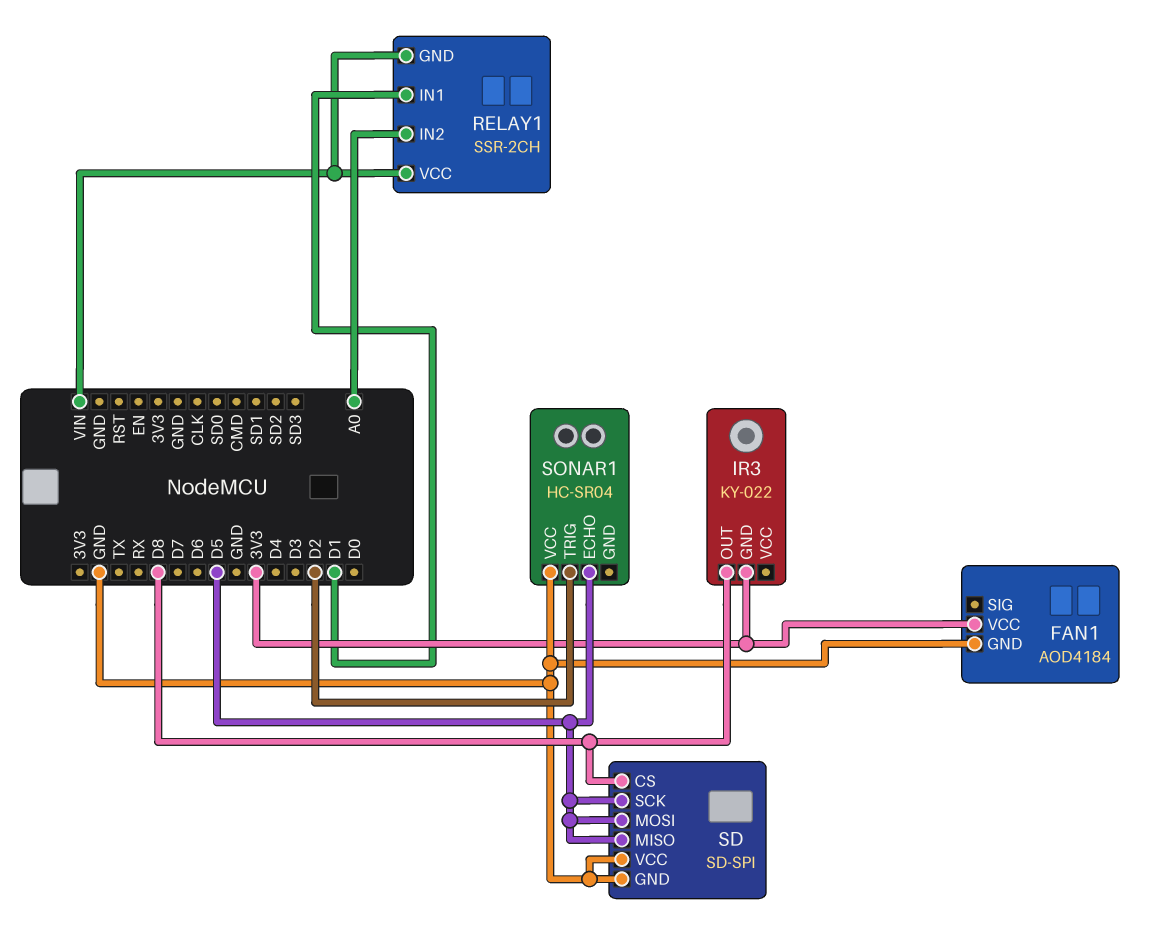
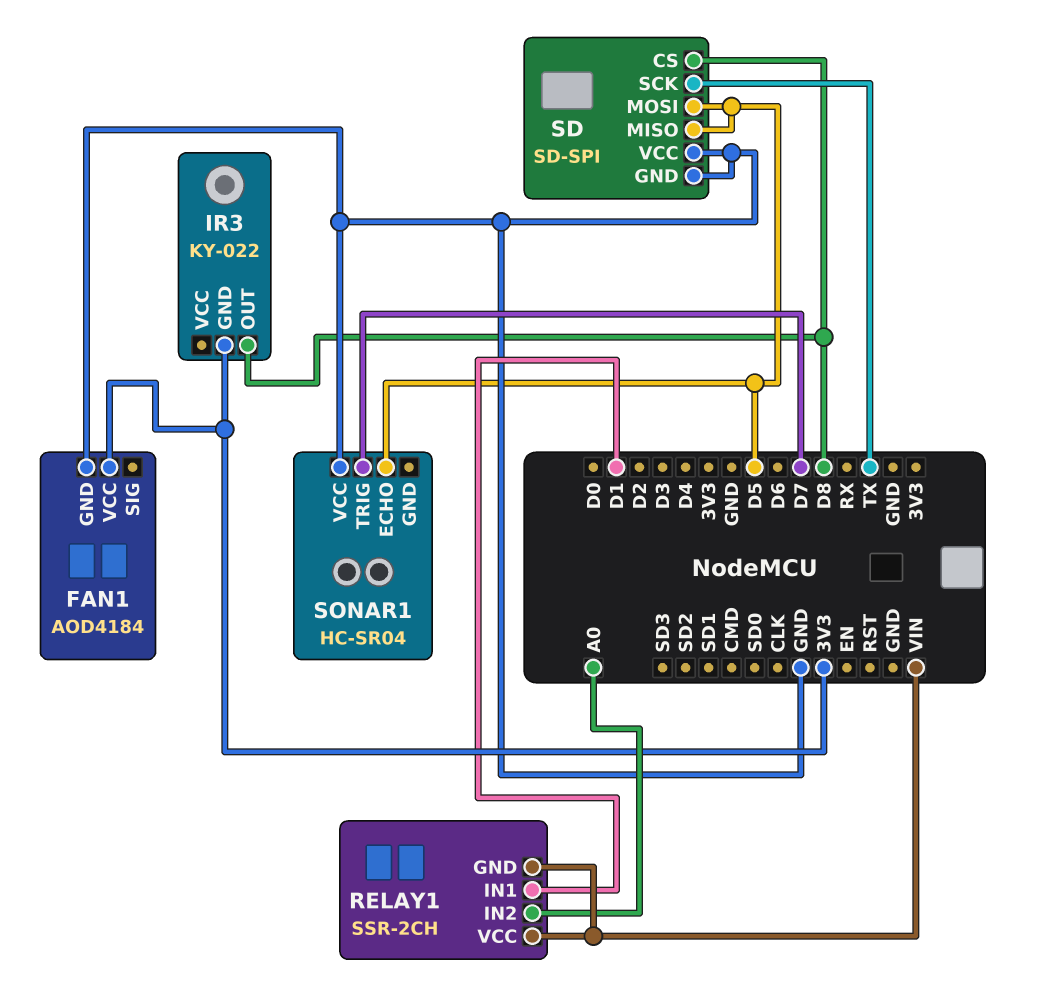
SD pin SCK: D5 -> TX
SONAR1 pin TRIG: D2 -> D7

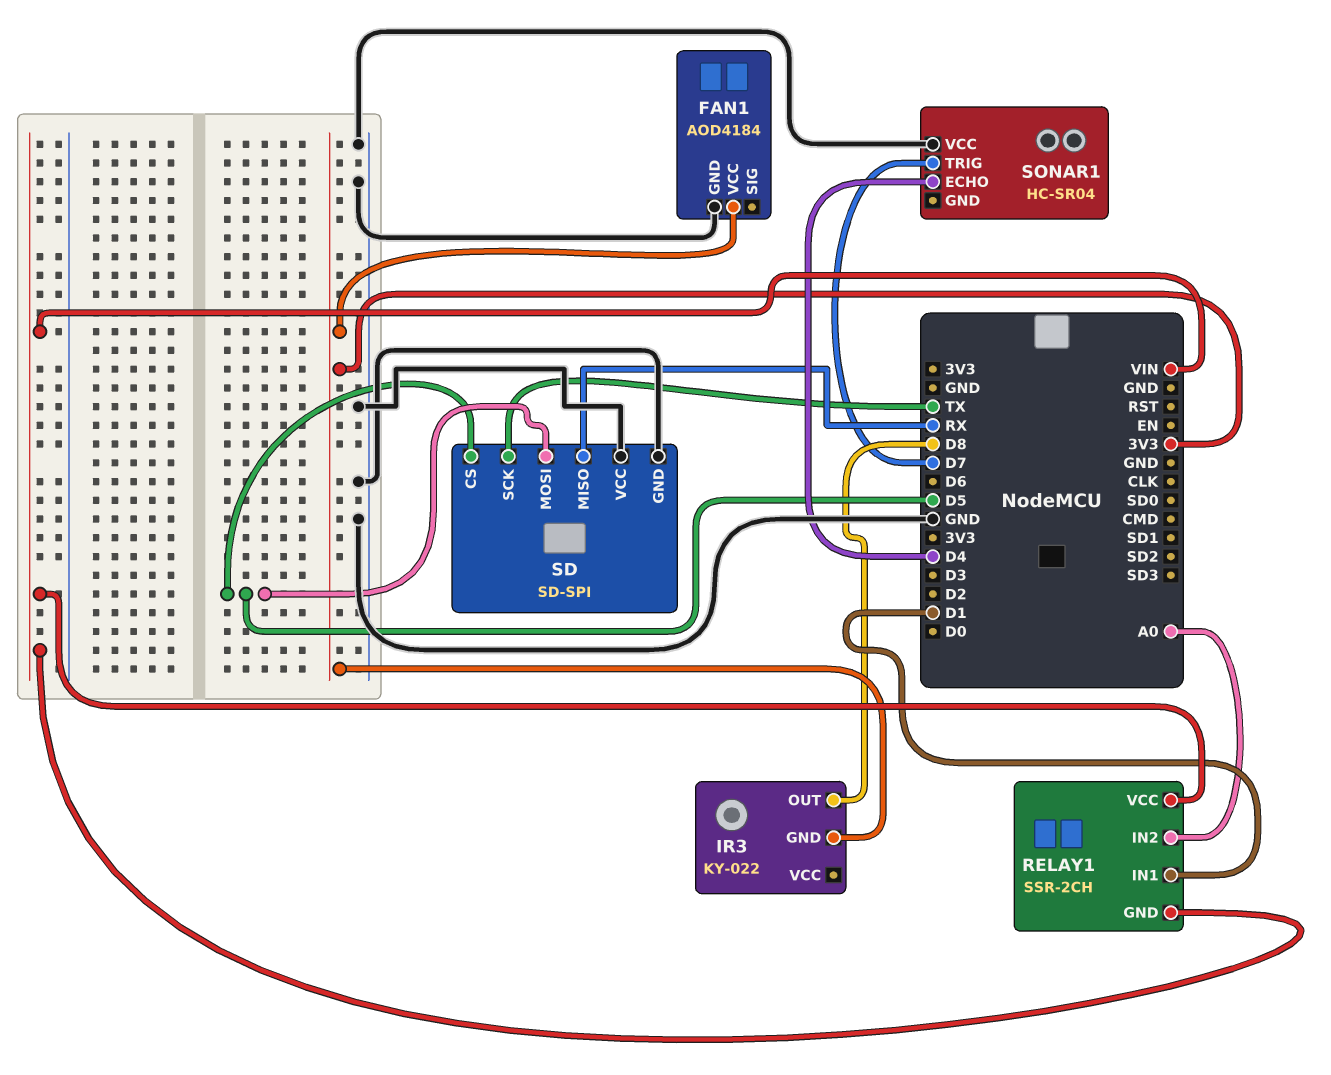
SD pin CS: D8 -> D5
SD pin MISO: D5 -> RX
SONAR1 pin ECHO: D5 -> D4

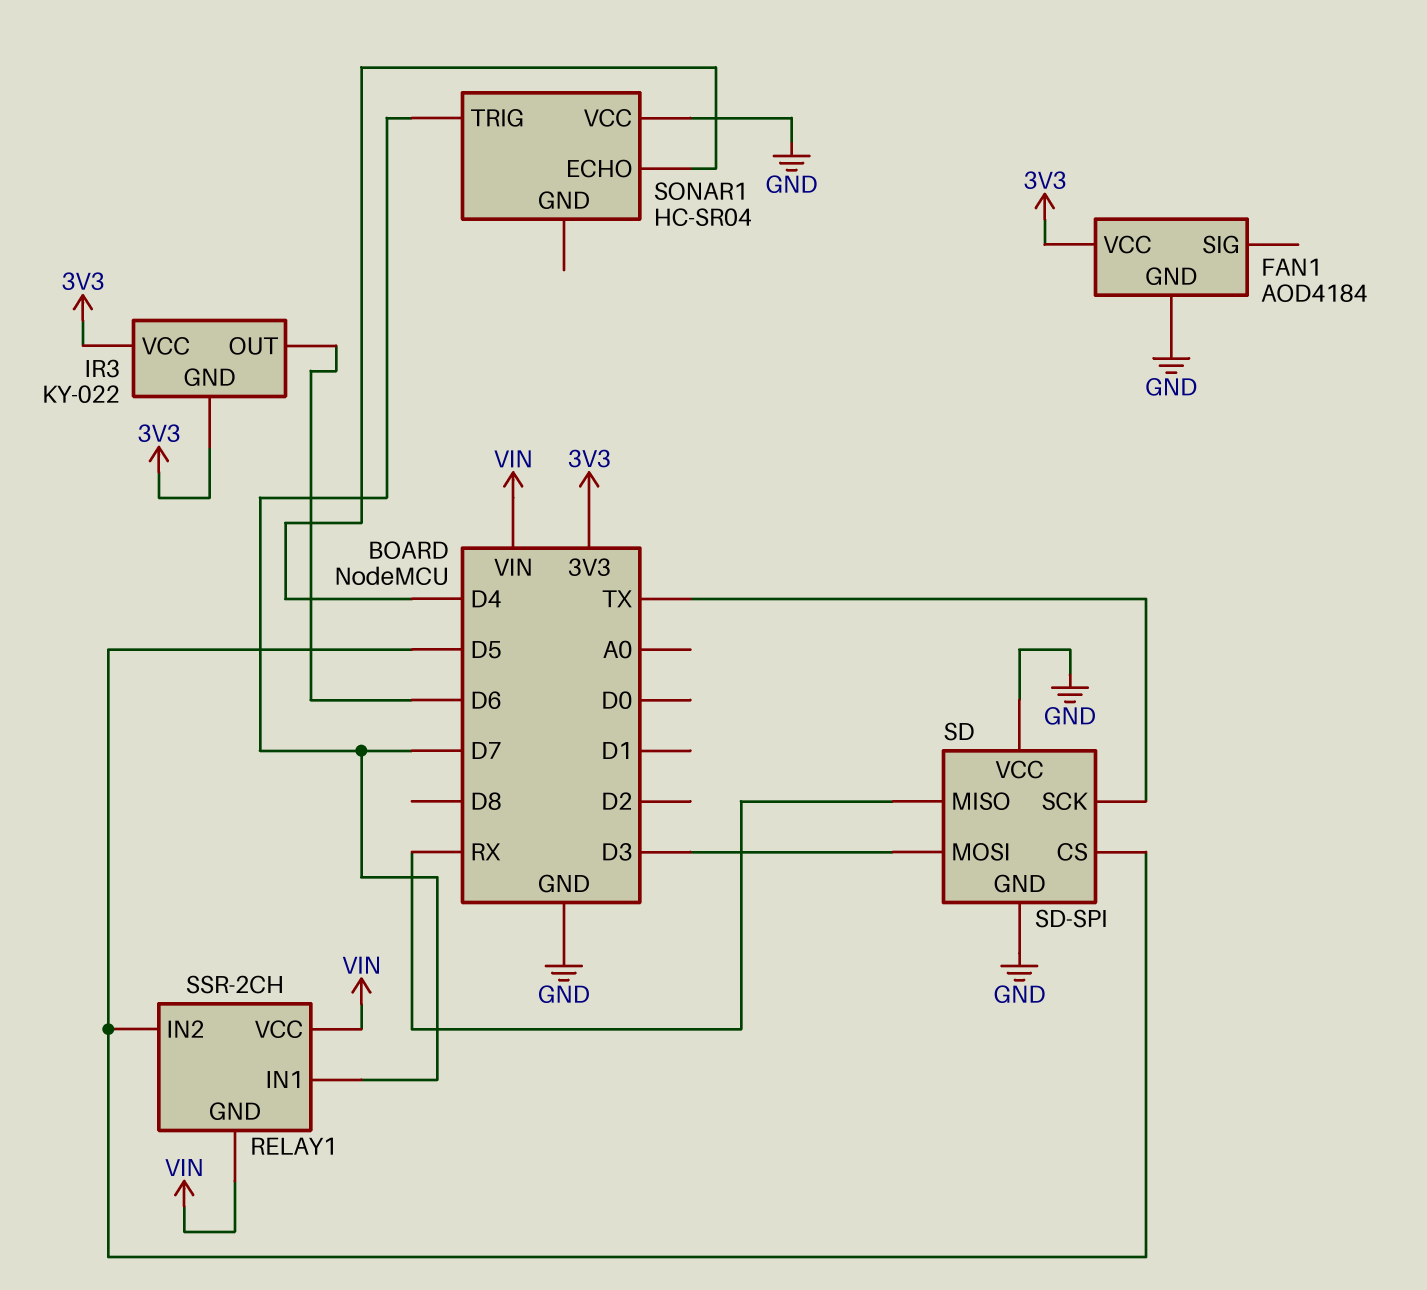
IR3 pin OUT: D8 -> D6
IR3 pin VCC: none -> 3V3
RELAY1 pin IN1: D1 -> D7
RELAY1 pin IN2: A0 -> D5
SD pin MOSI: D5 -> D3

